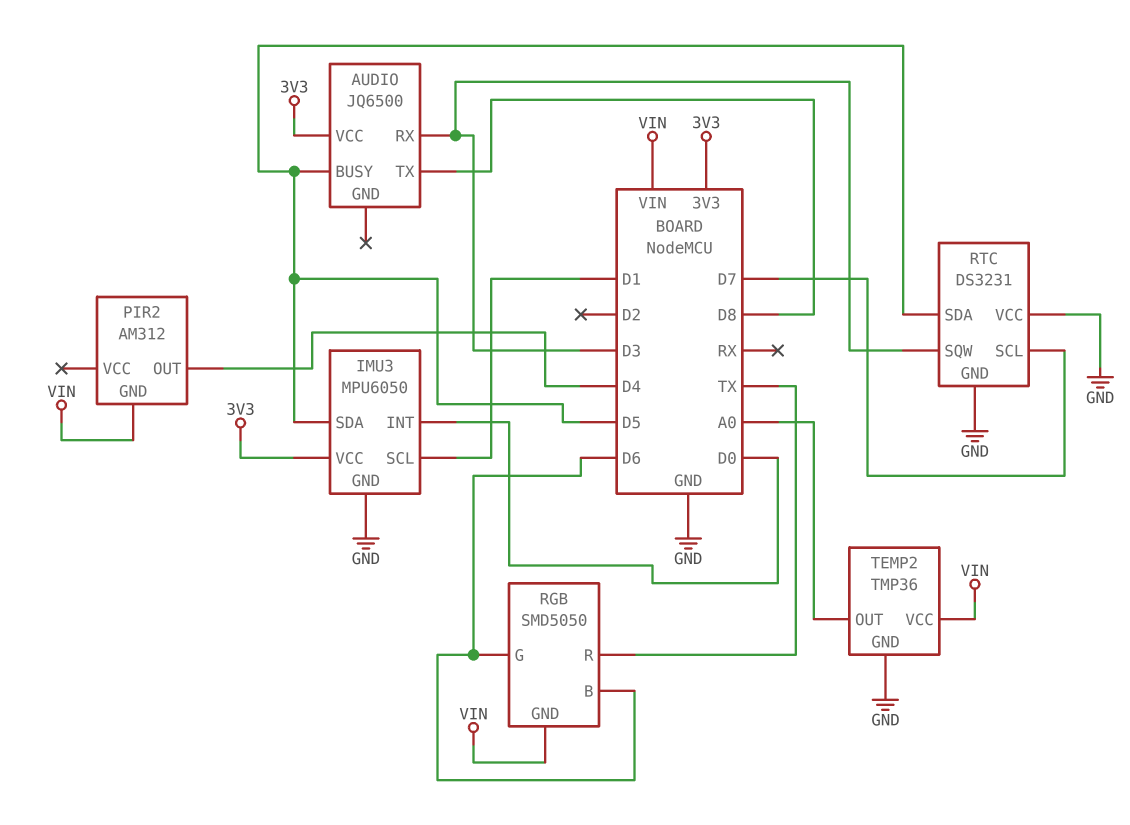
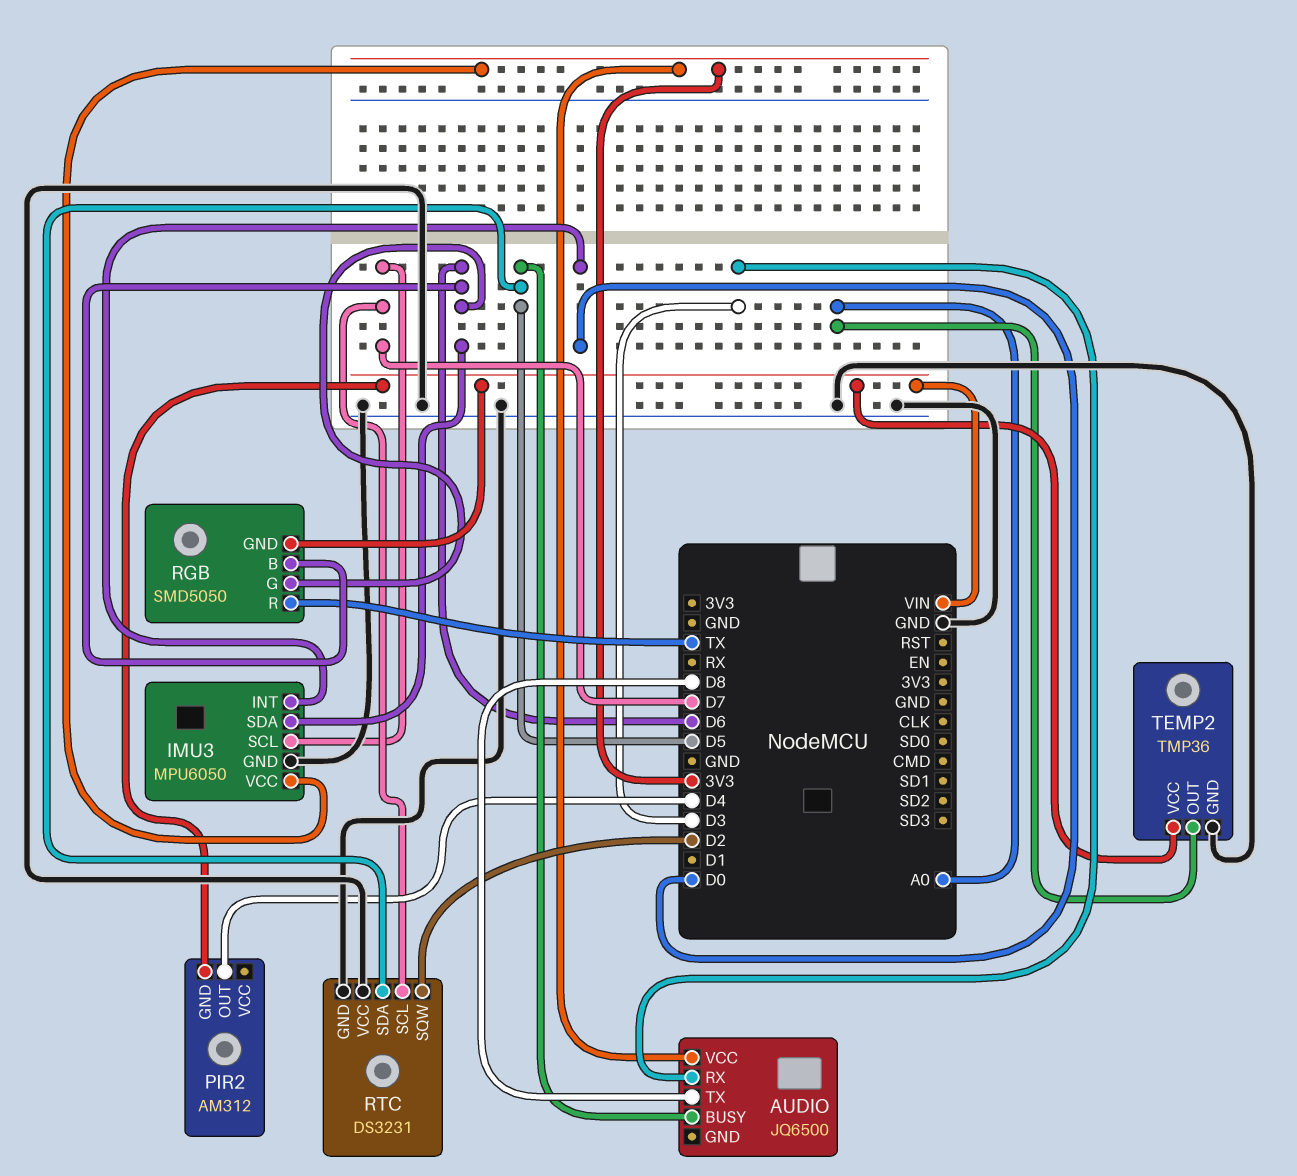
IMU3 pin SCL: D1 -> D7
IMU3 pin SDA: D5 -> D6
RTC pin SQW: D3 -> D2

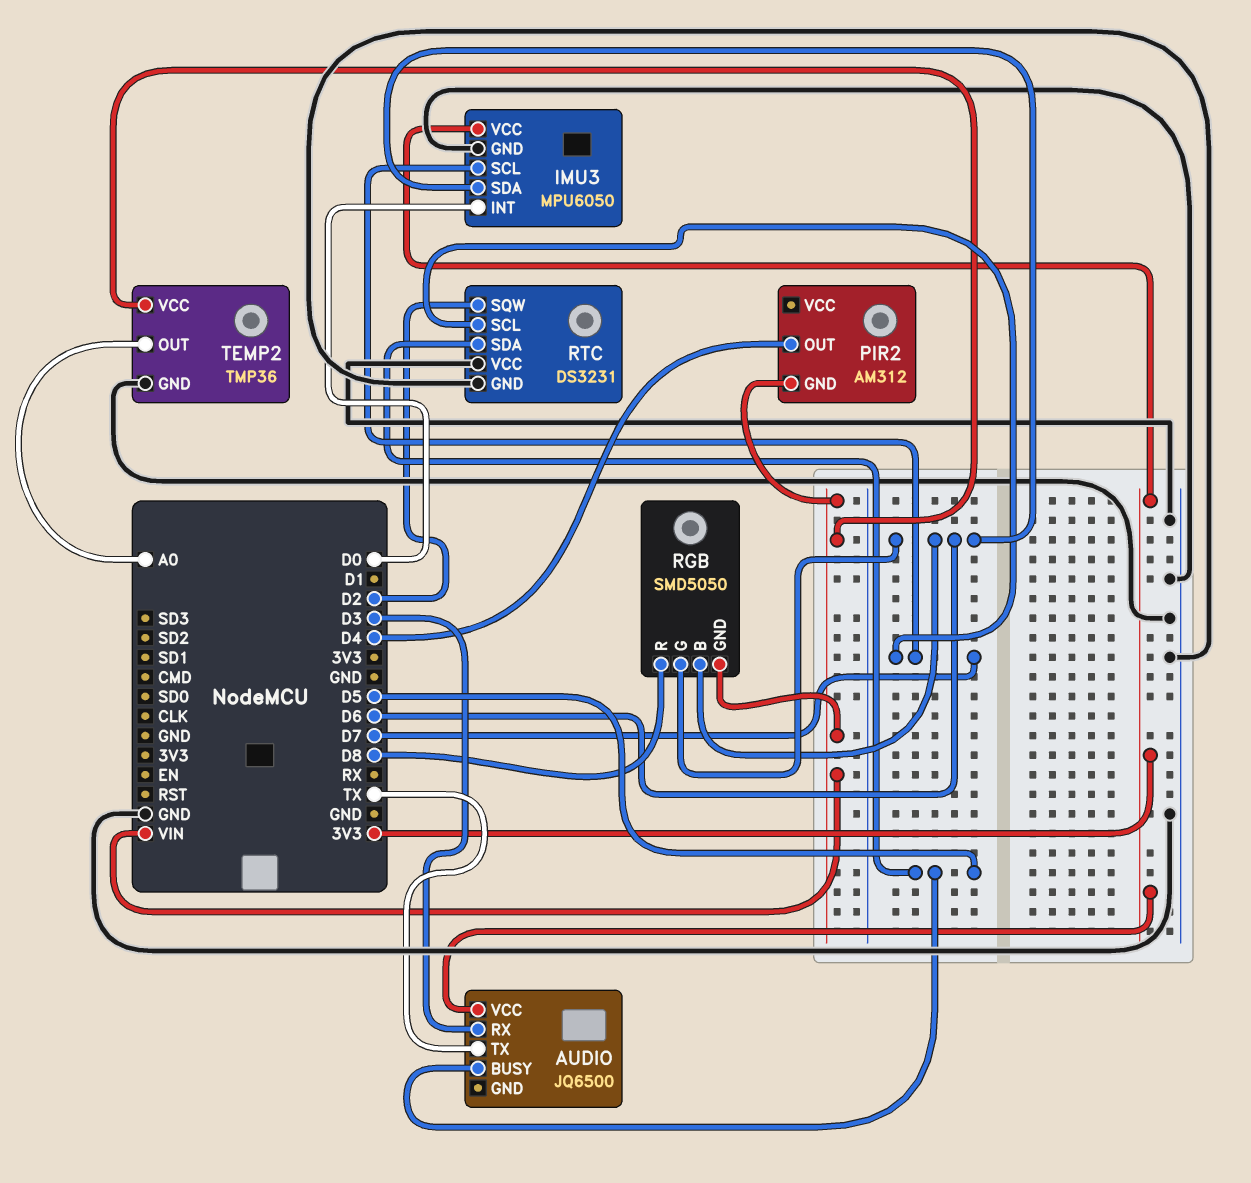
AUDIO pin TX: D8 -> TX
RGB pin R: TX -> D8

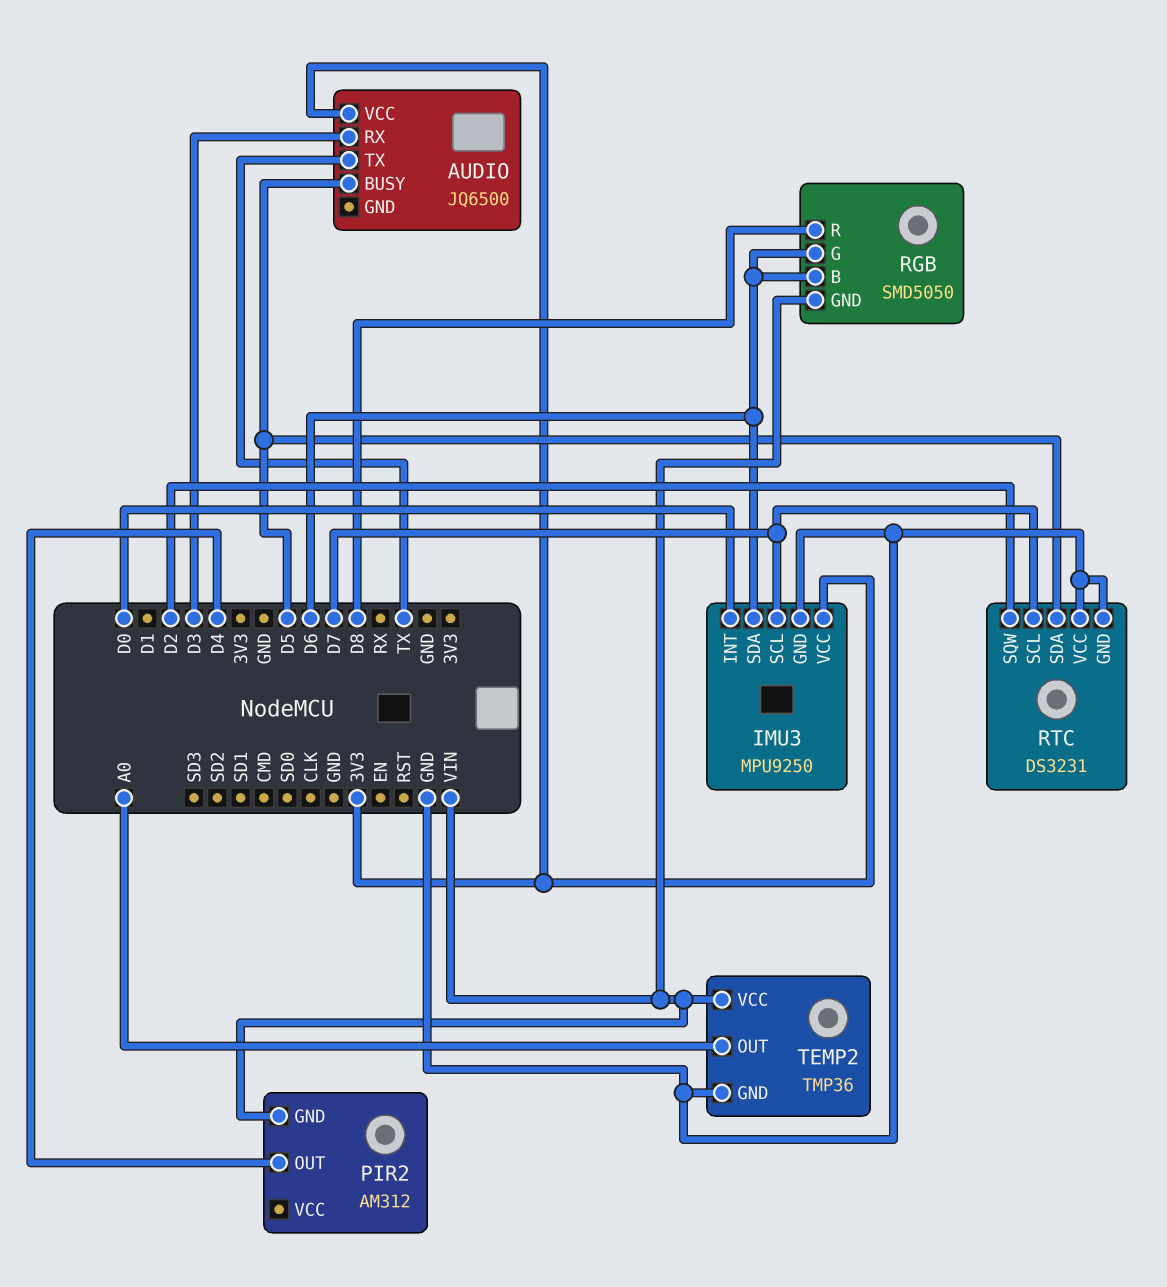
IMU3: MPU6050 -> MPU9250

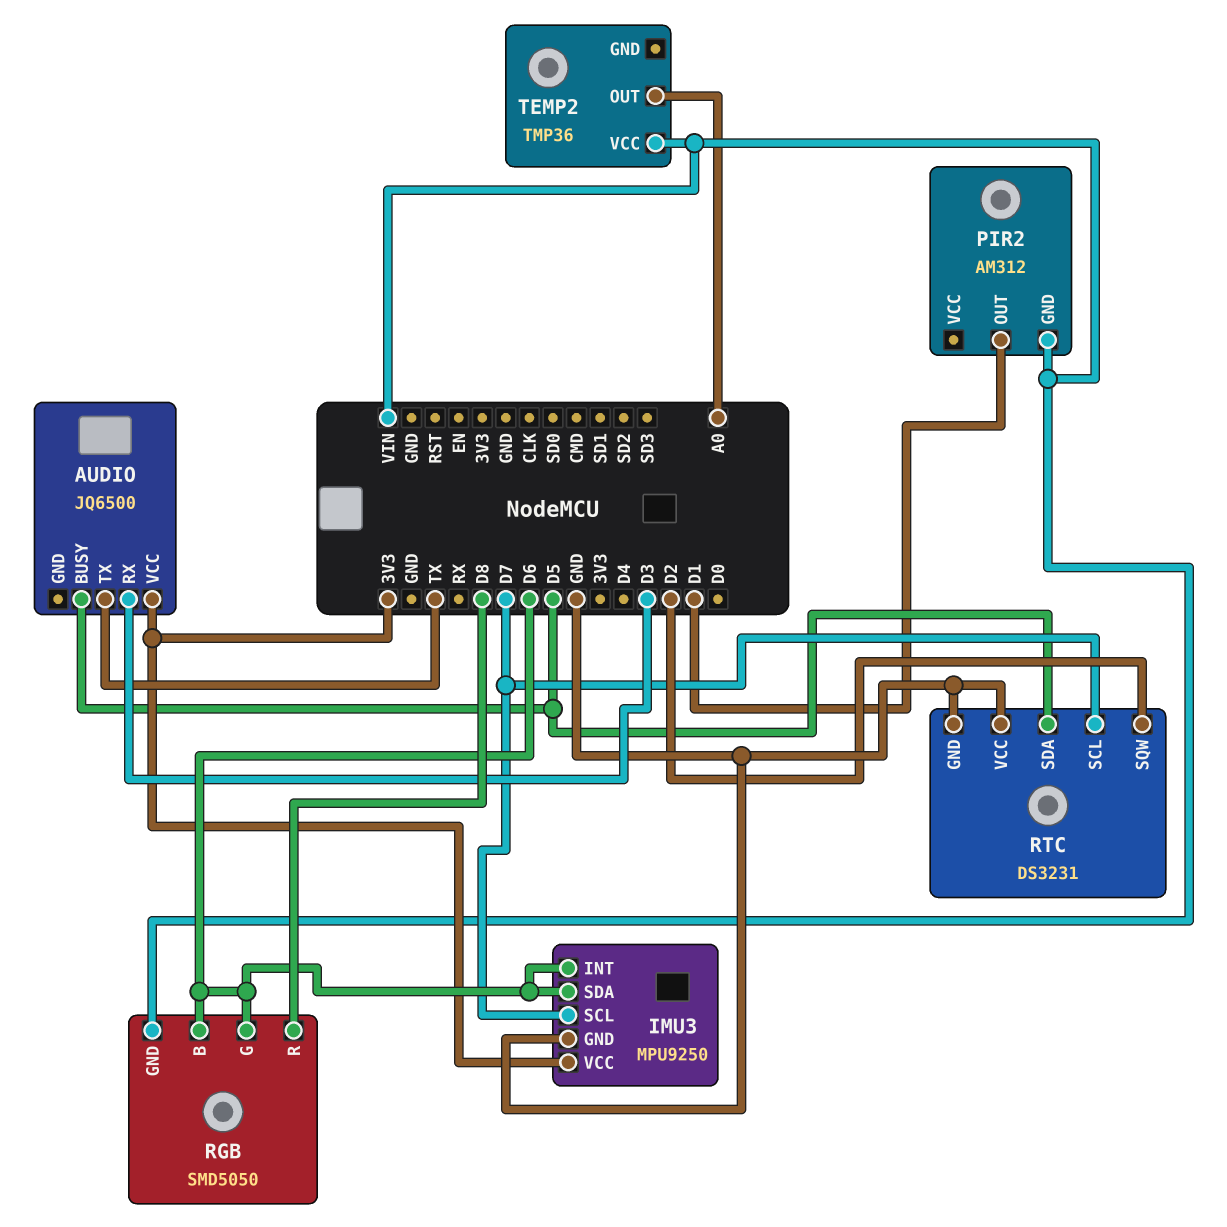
IMU3 pin INT: D0 -> D6
PIR2 pin OUT: D4 -> D1
TEMP2 pin GND: GND -> none

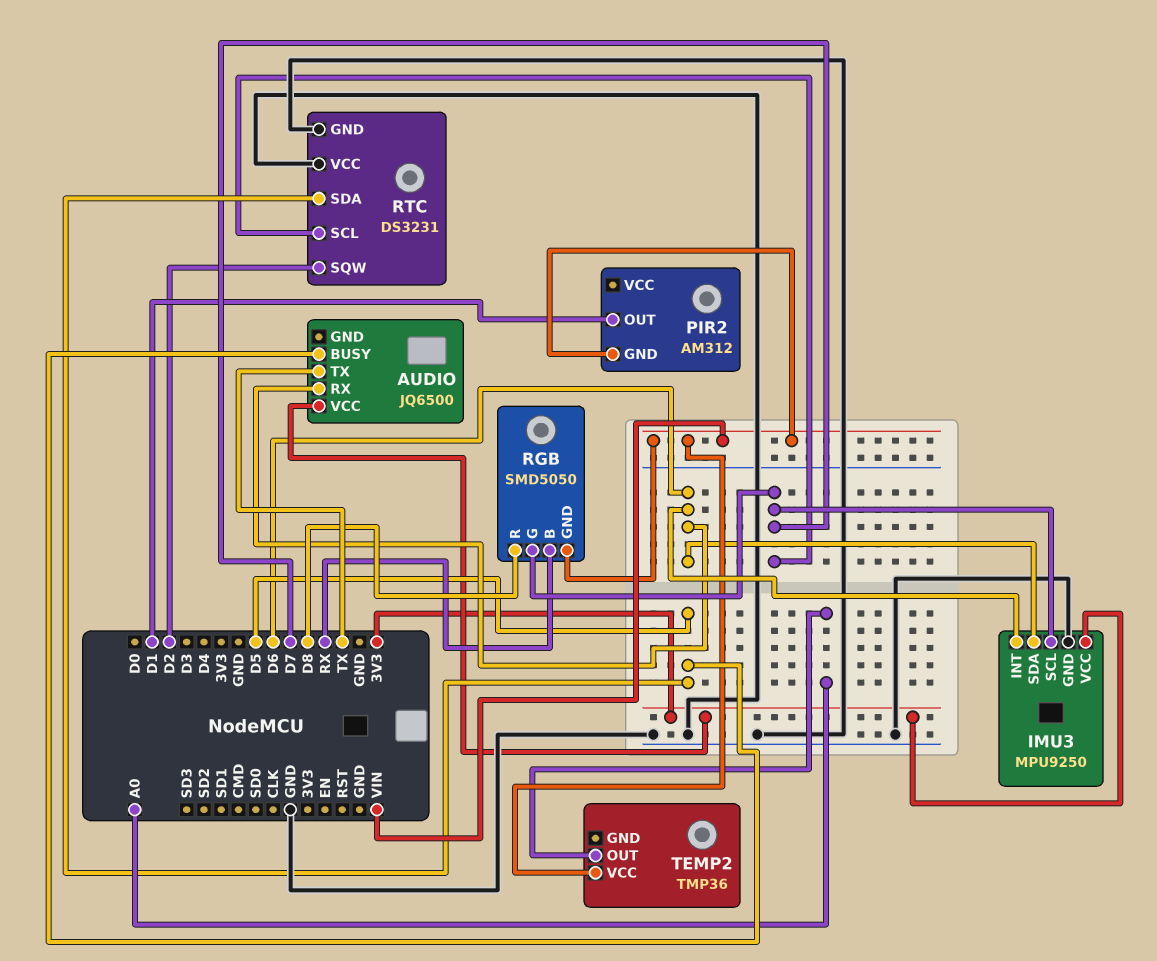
AUDIO pin RX: D3 -> D6
RGB pin B: D6 -> RX
RGB pin G: D6 -> D7

